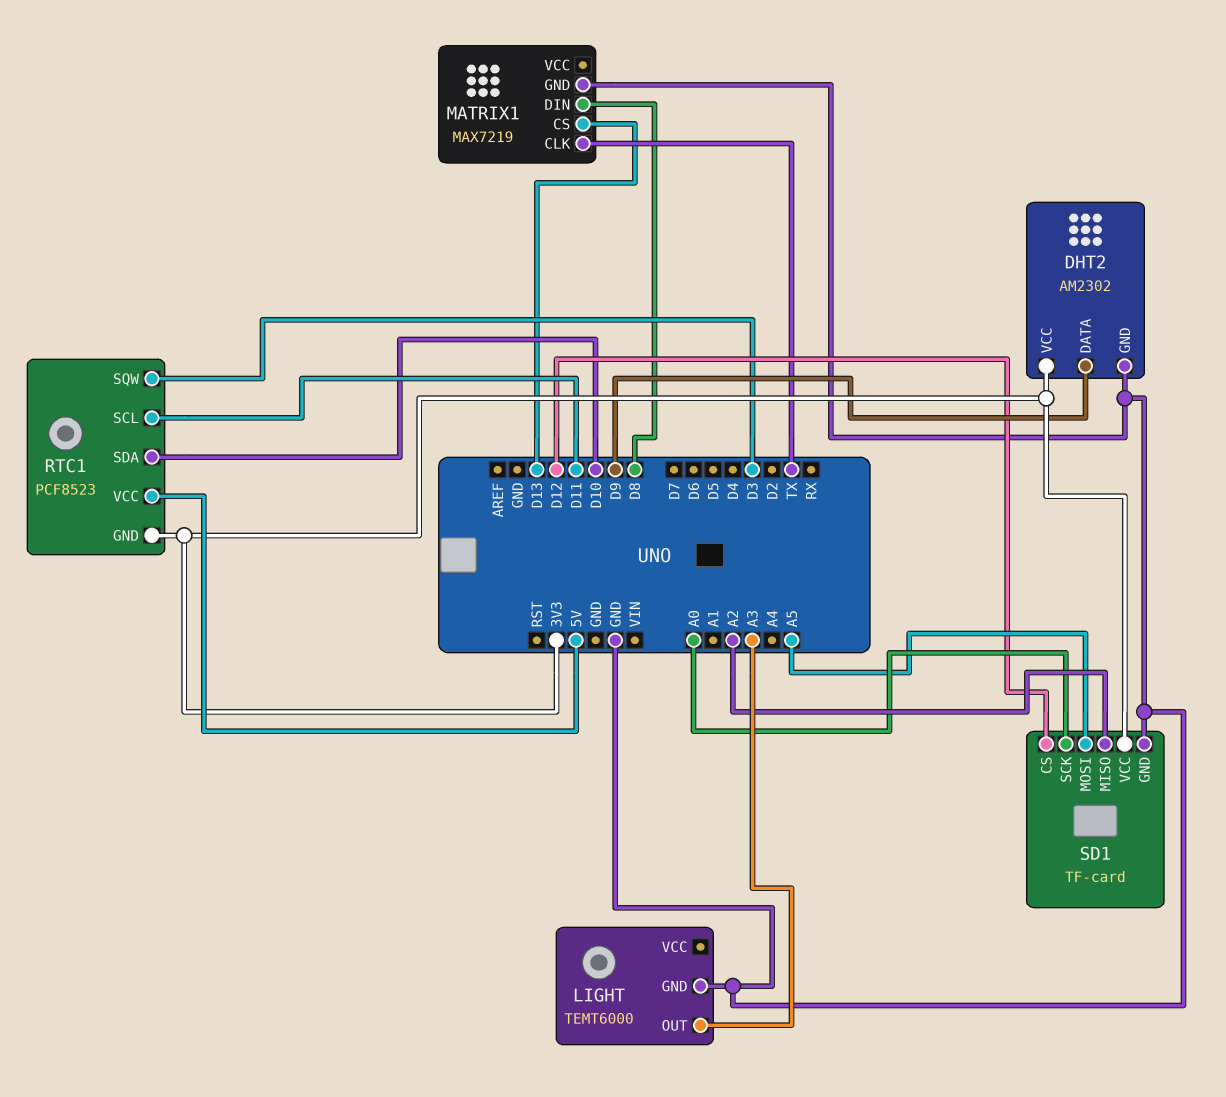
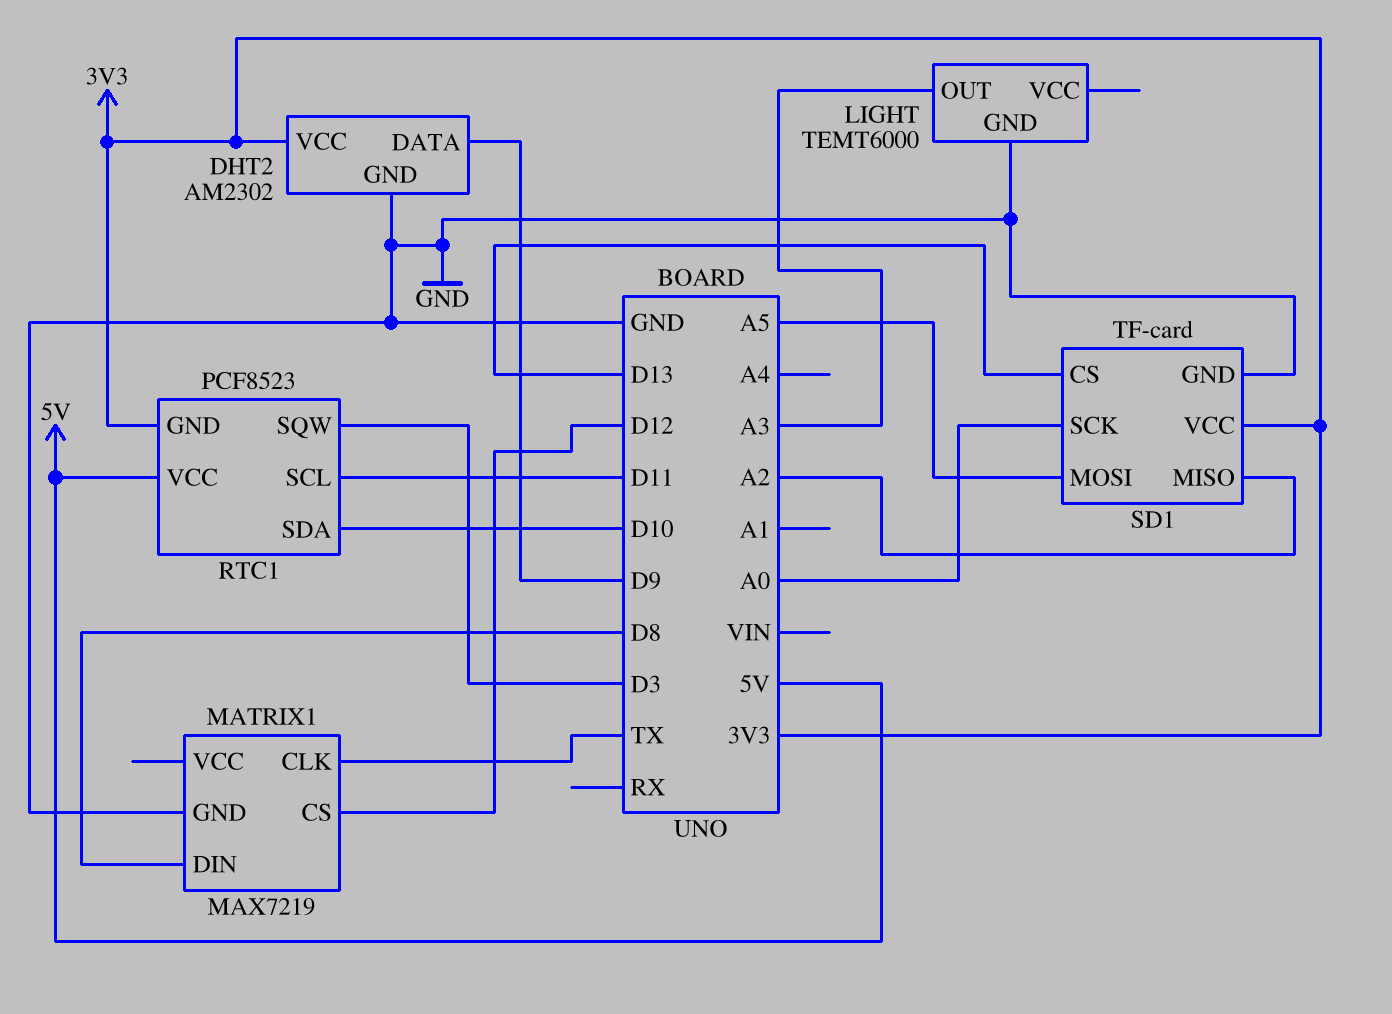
MATRIX1 pin CS: D13 -> D12
SD1 pin CS: D12 -> D13

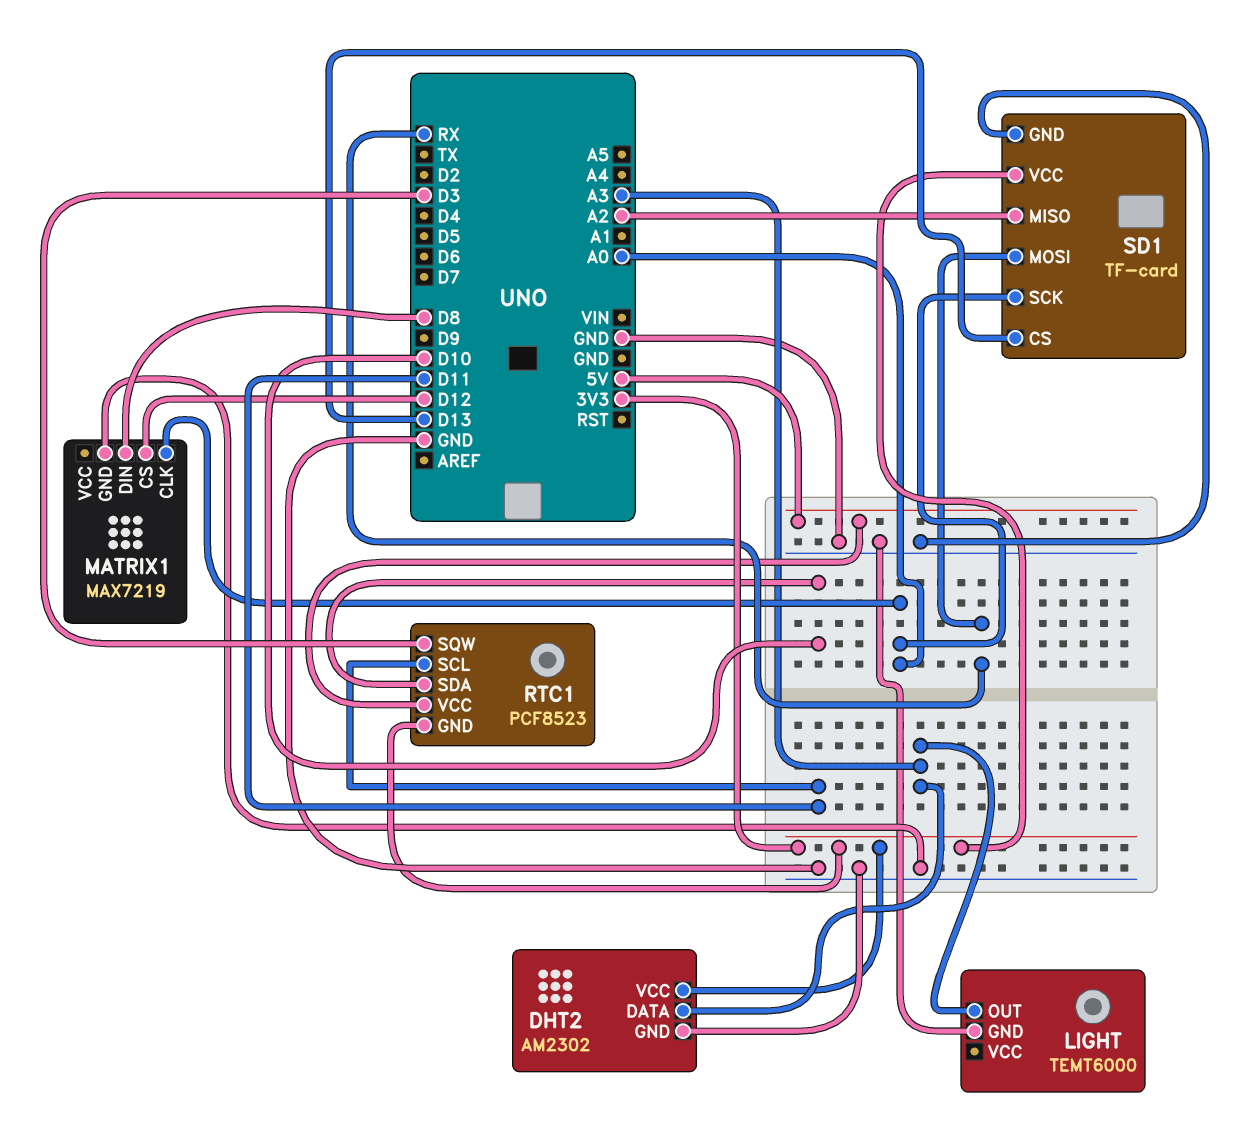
DHT2 pin DATA: D9 -> A3
MATRIX1 pin CLK: TX -> A0
SD1 pin MOSI: A5 -> RX

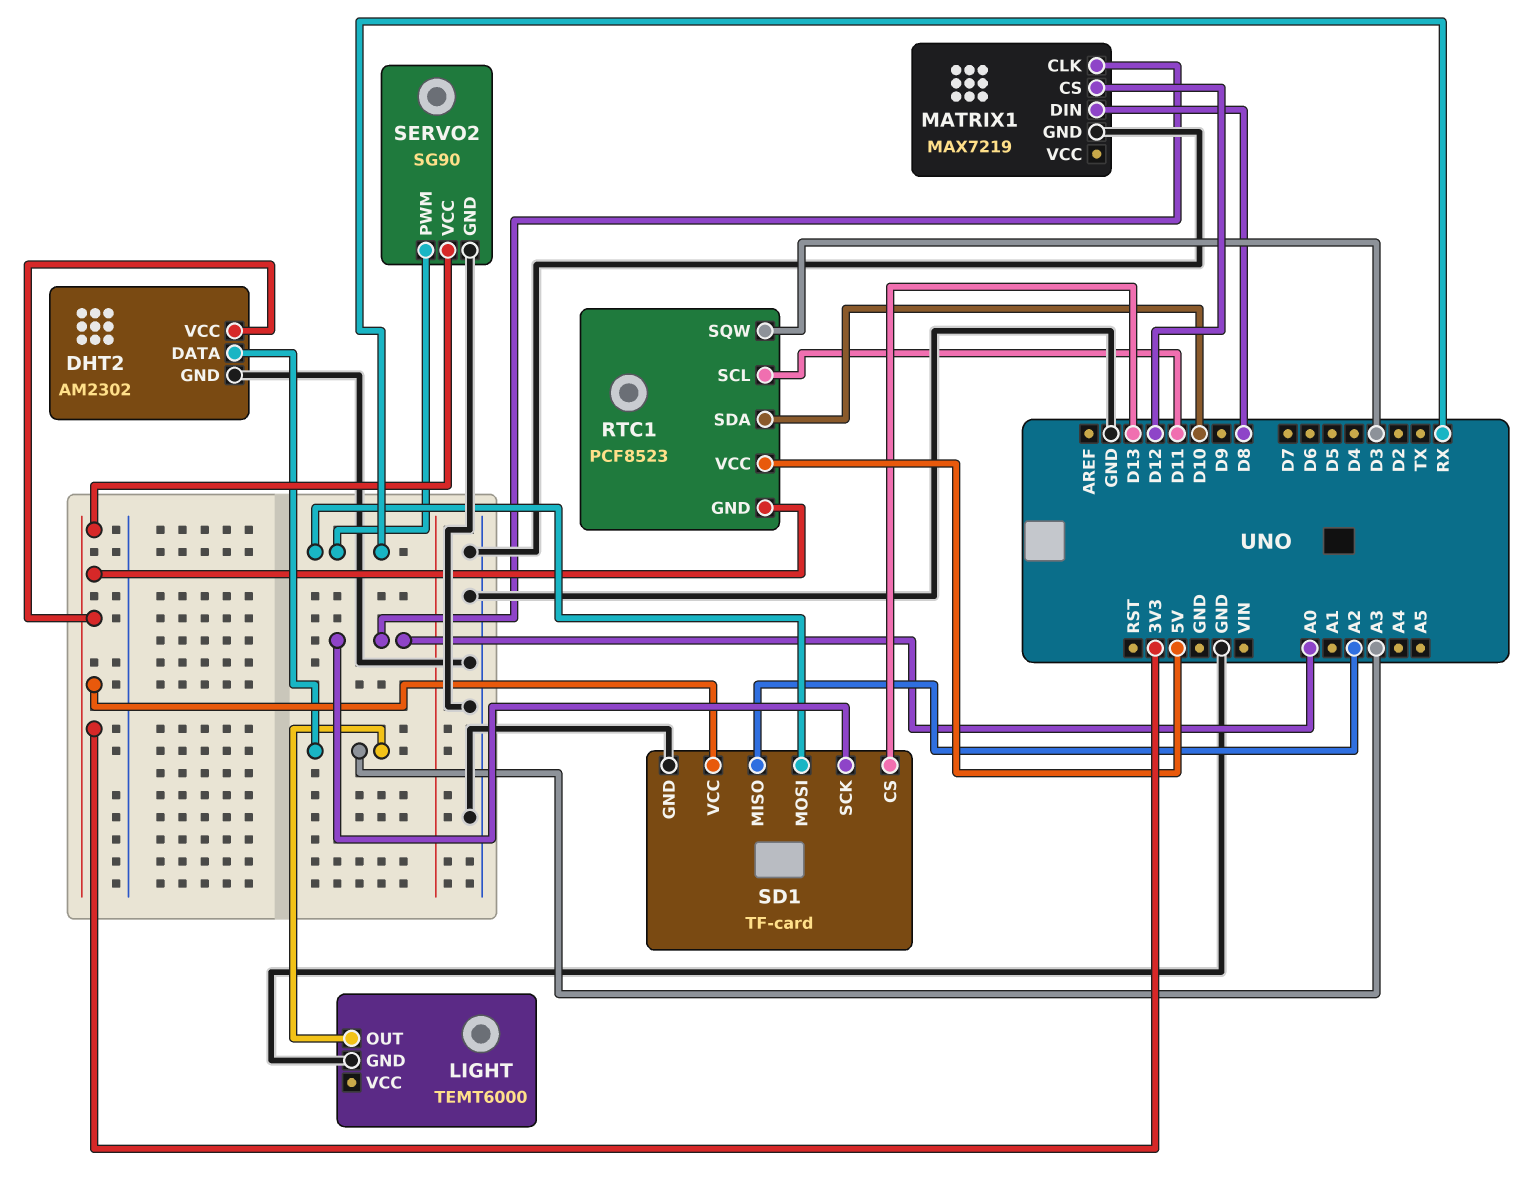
SERVO2: none -> SG90
SERVO2 pin GND: none -> GND
SERVO2 pin PWM: none -> RX
SERVO2 pin VCC: none -> 3V3

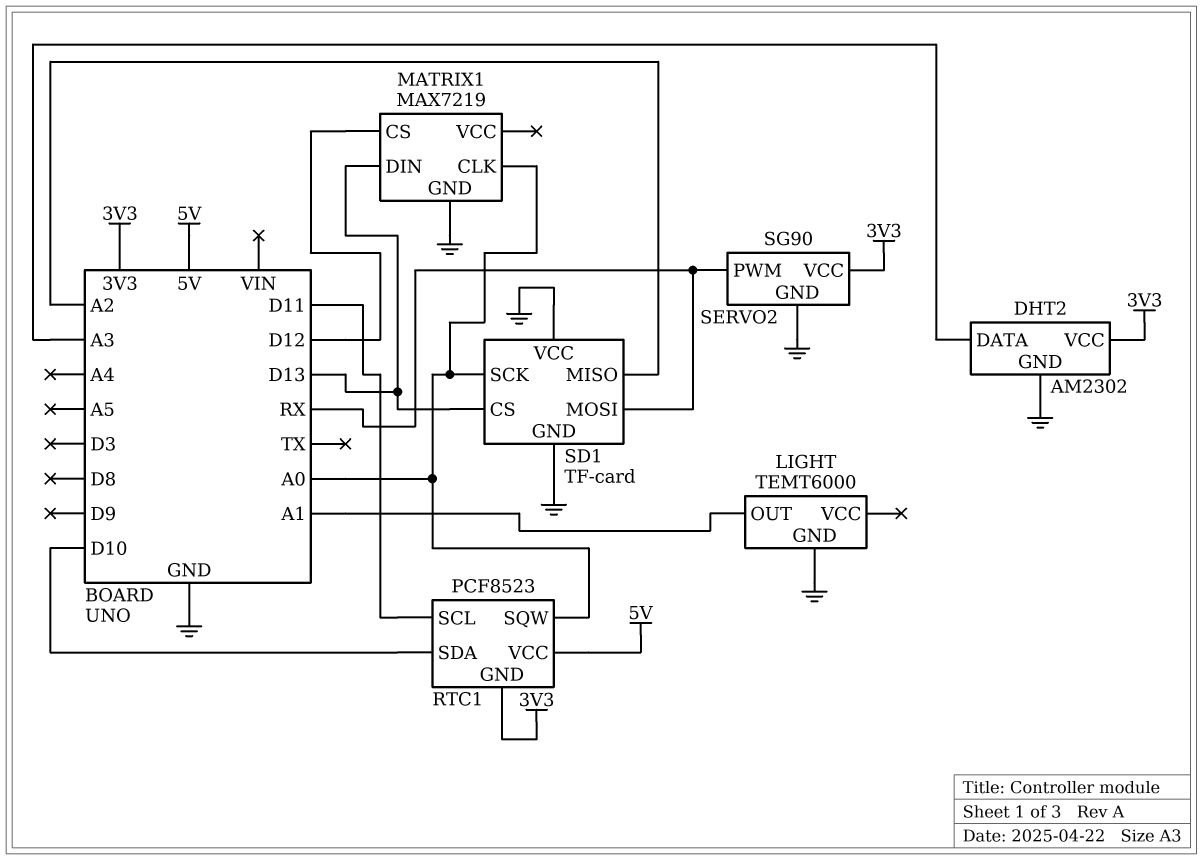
LIGHT pin OUT: A3 -> A1
MATRIX1 pin DIN: D8 -> D13
RTC1 pin SQW: D3 -> A0
SD1 pin VCC: 3V3 -> GND

